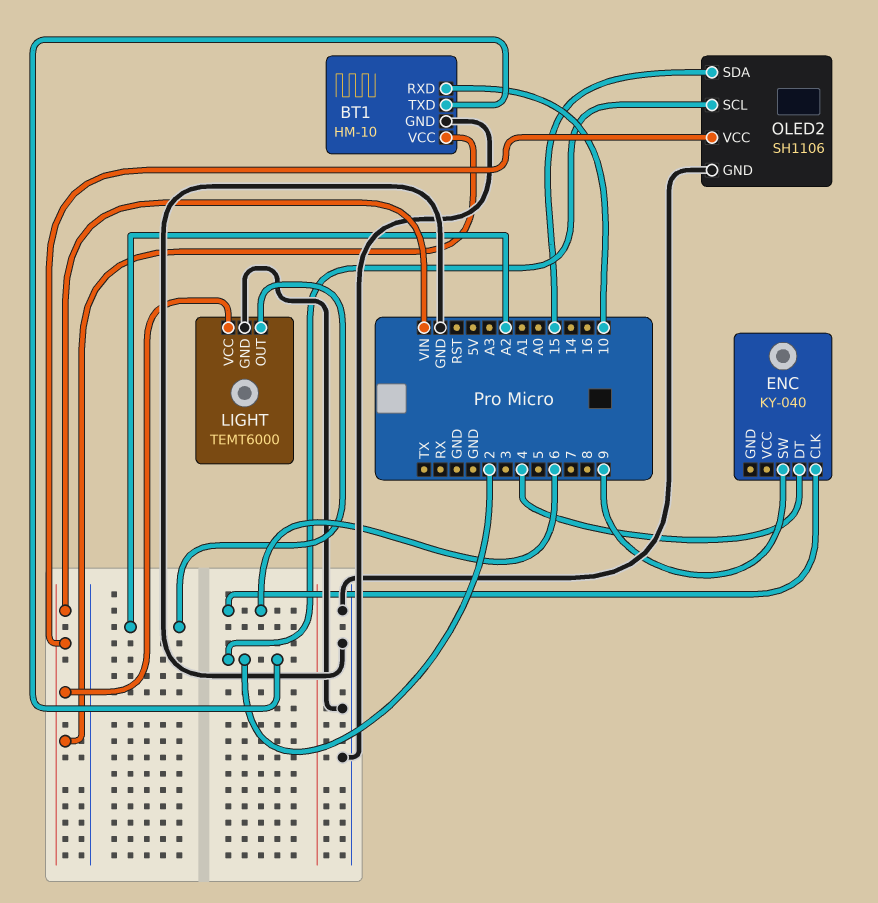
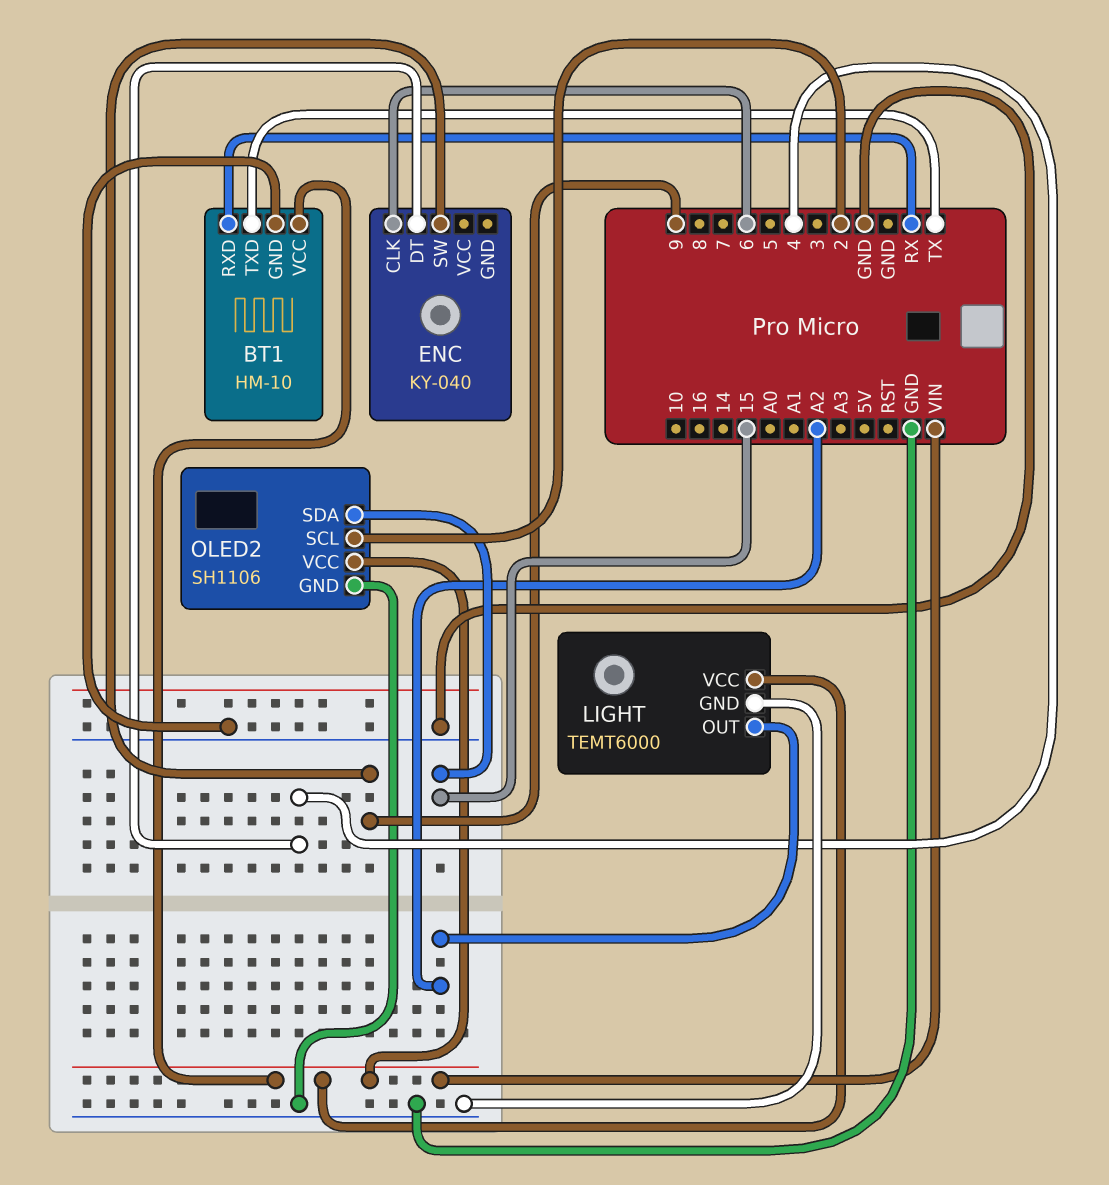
BT1 pin RXD: 10 -> RX
BT1 pin TXD: 2 -> TX

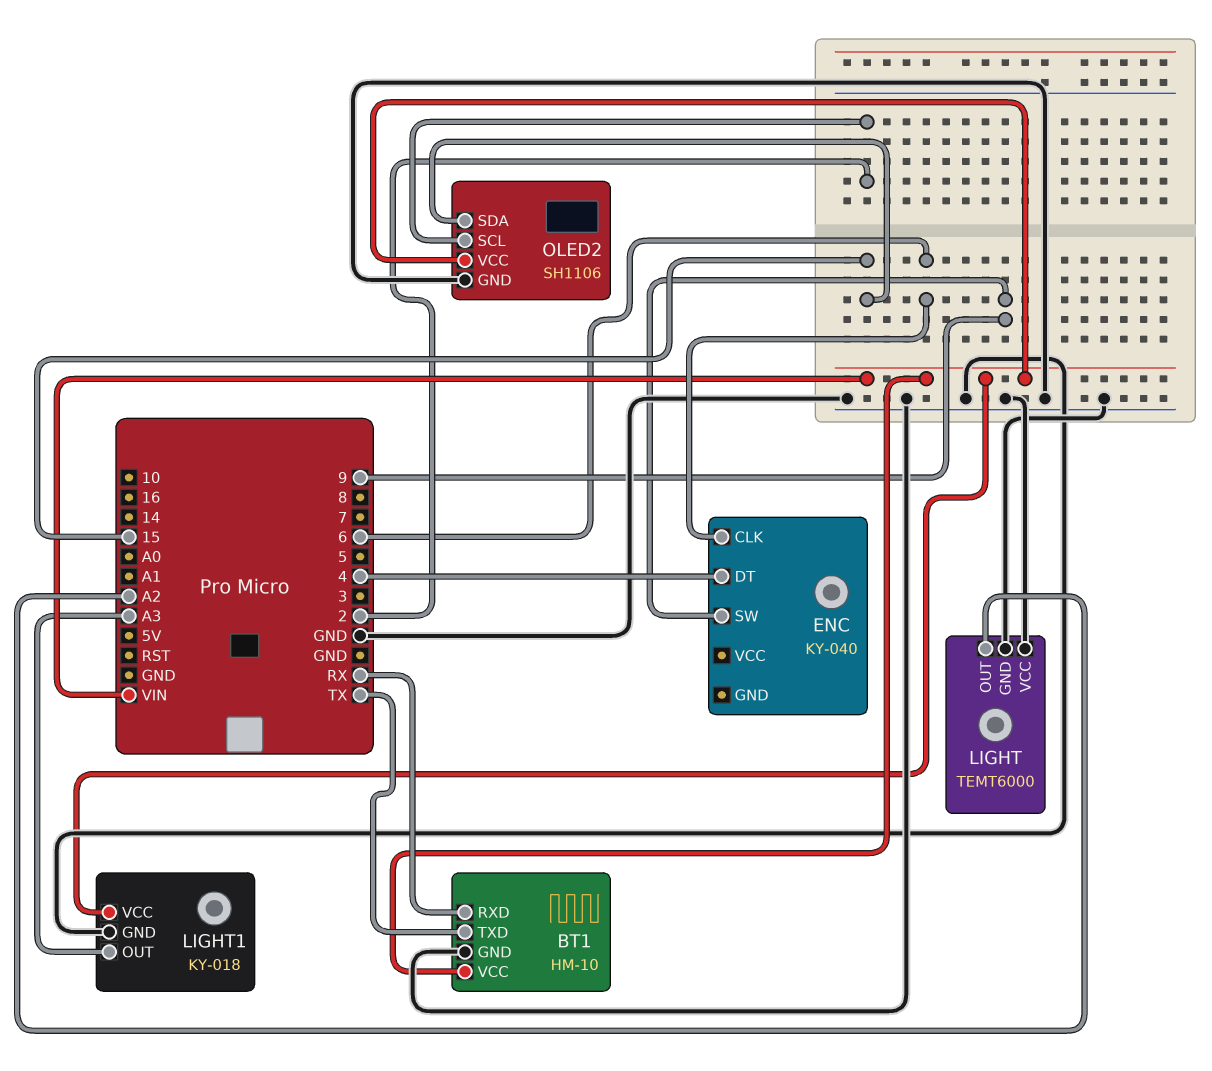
LIGHT pin VCC: VIN -> GND
LIGHT1: none -> KY-018
LIGHT1 pin GND: none -> GND
LIGHT1 pin OUT: none -> A3
LIGHT1 pin VCC: none -> VIN

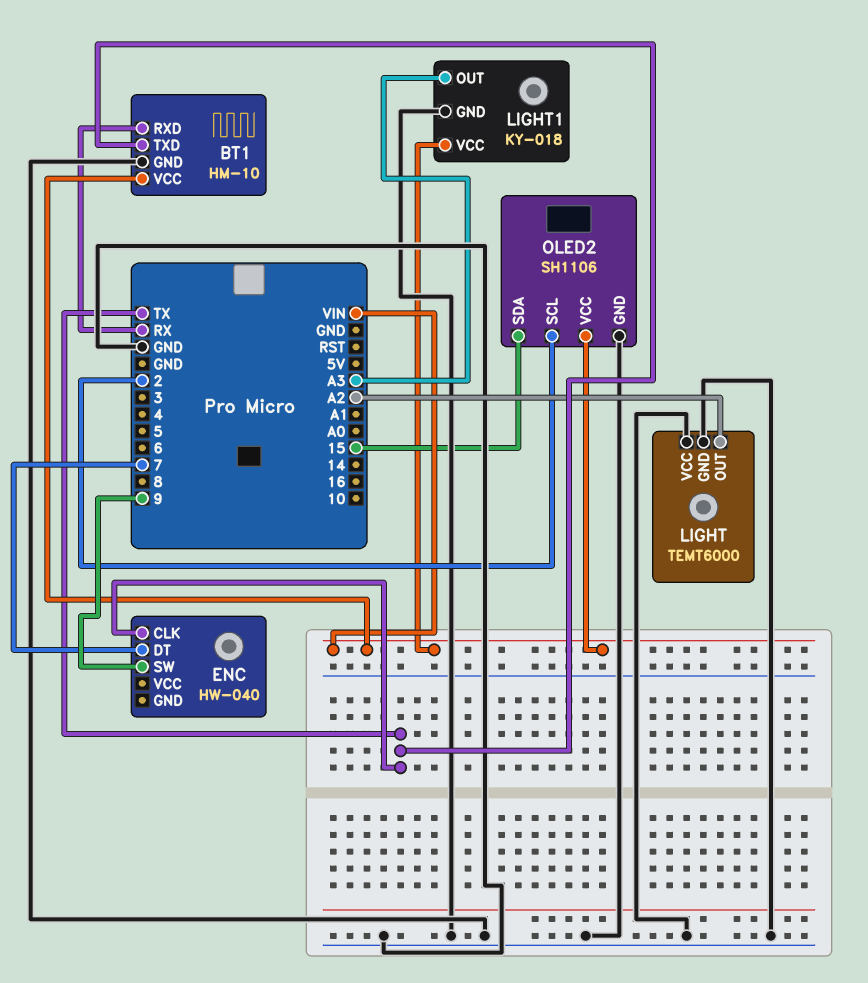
ENC: KY-040 -> HW-040
ENC pin CLK: 6 -> TX
ENC pin DT: 4 -> 7

